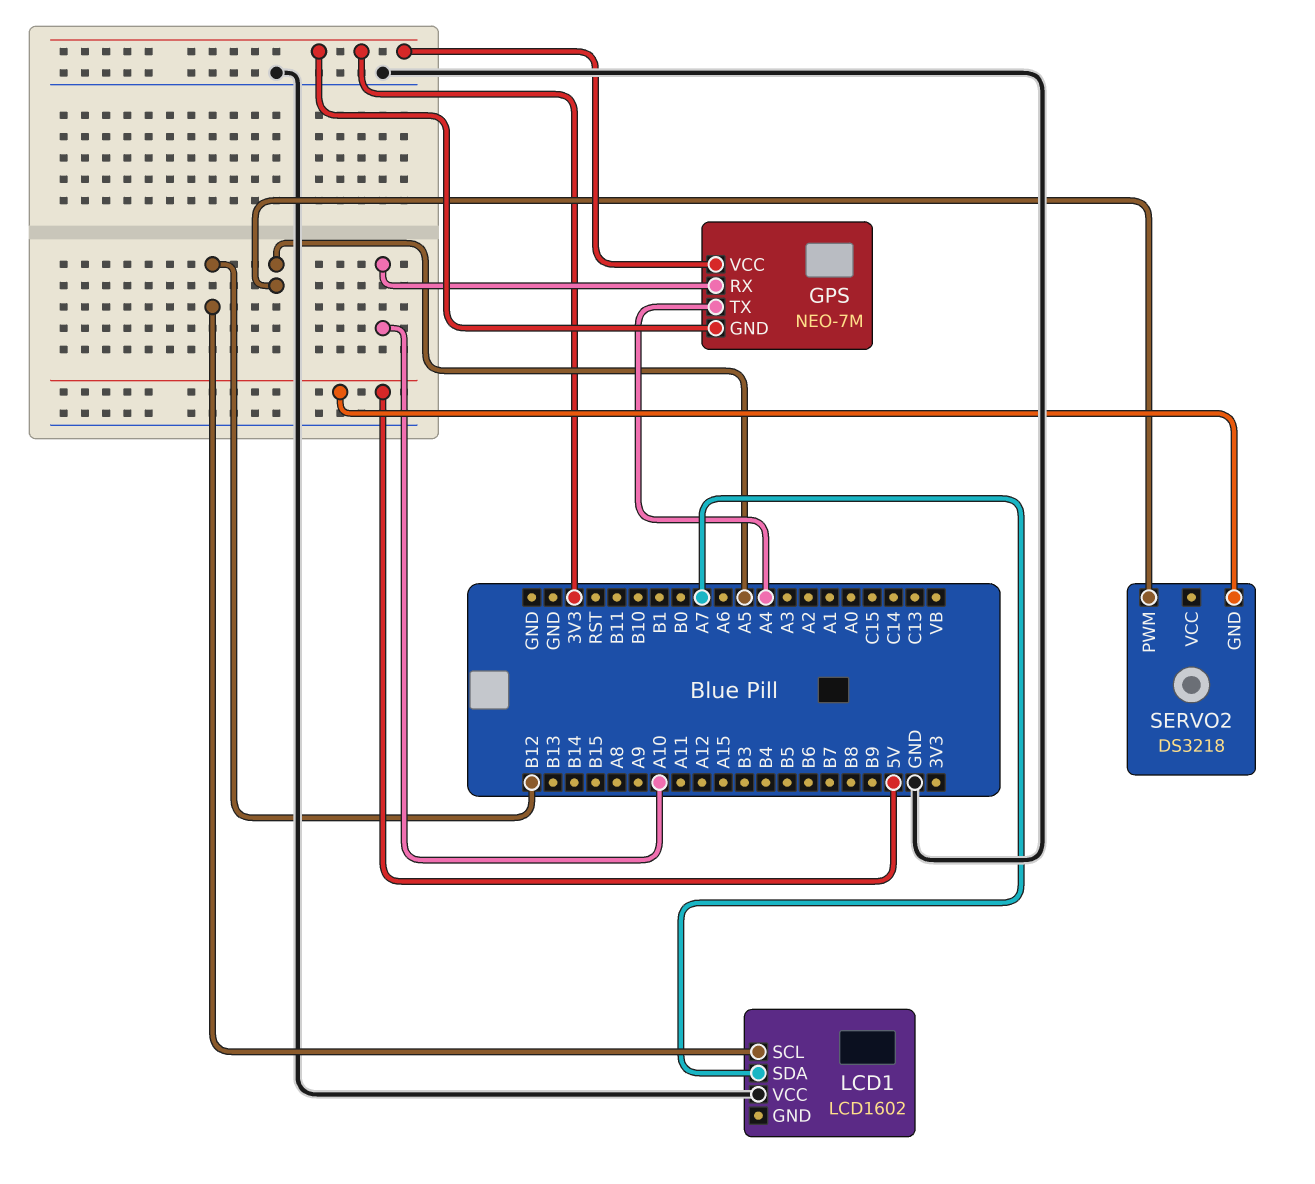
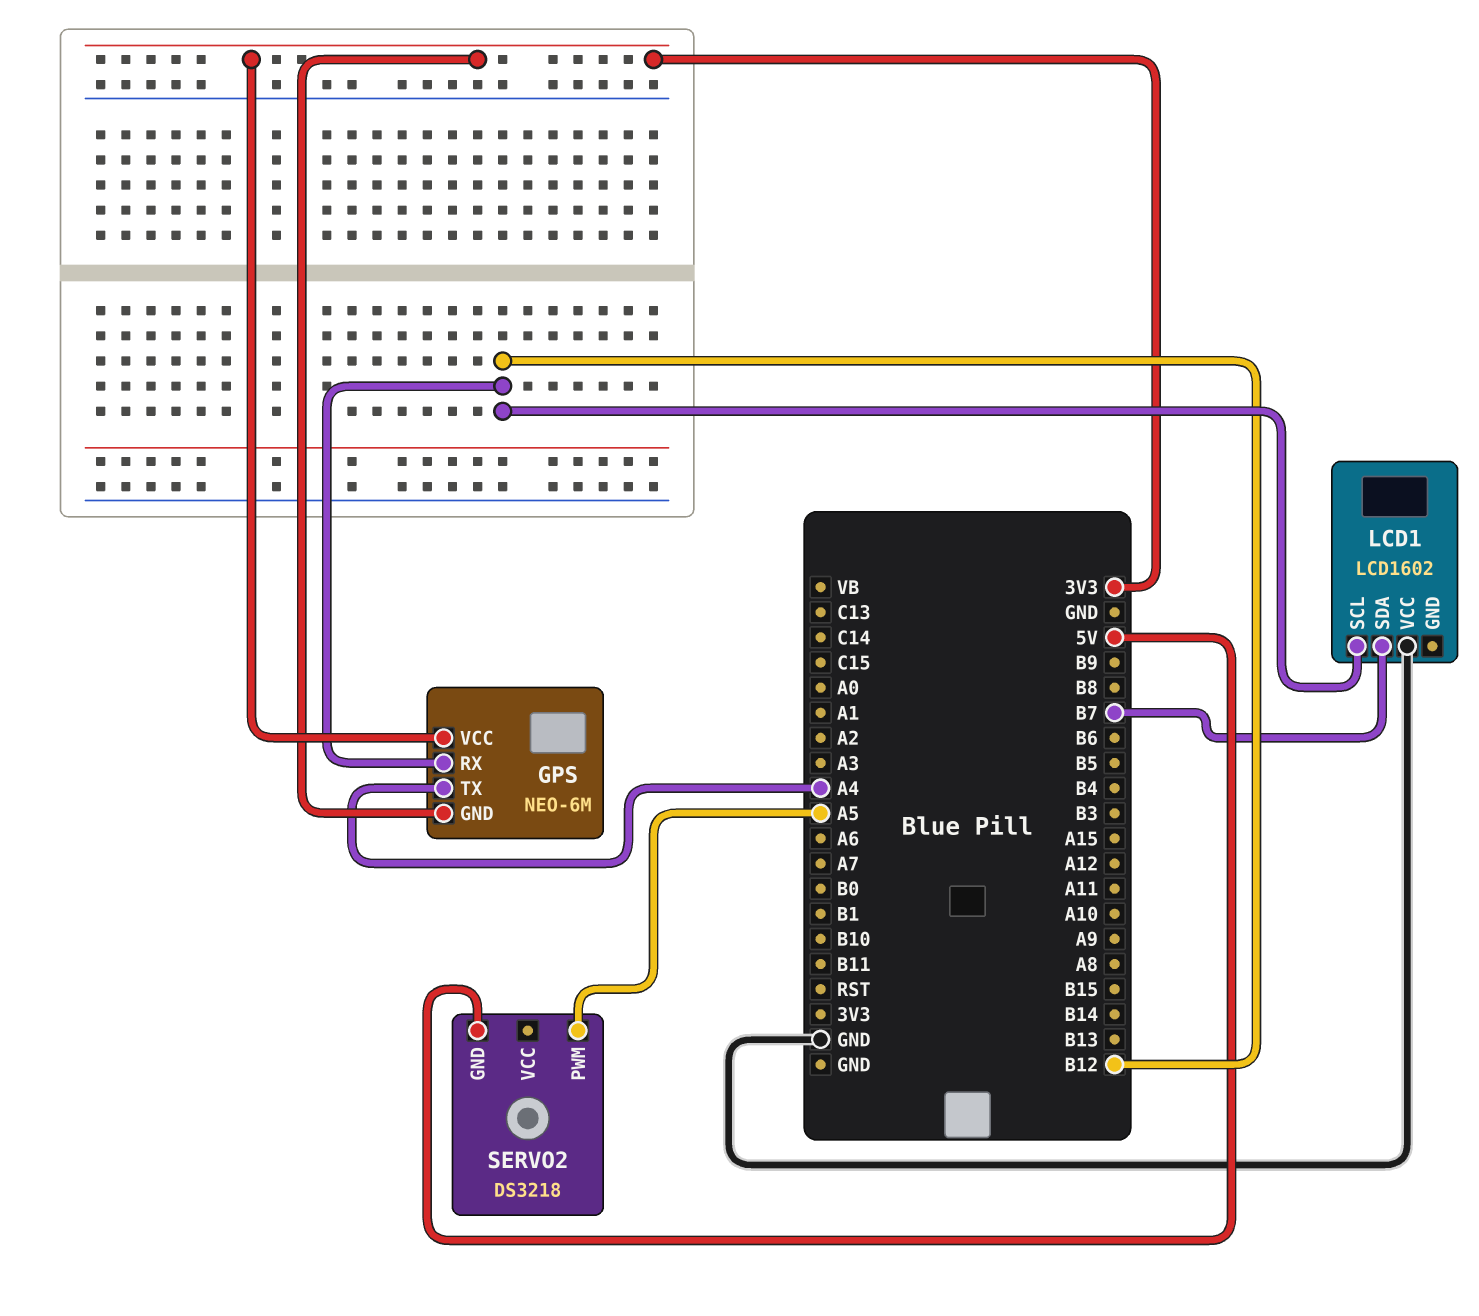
GPS: NEO-7M -> NEO-6M
GPS pin RX: A10 -> B12
LCD1 pin SDA: A7 -> B7

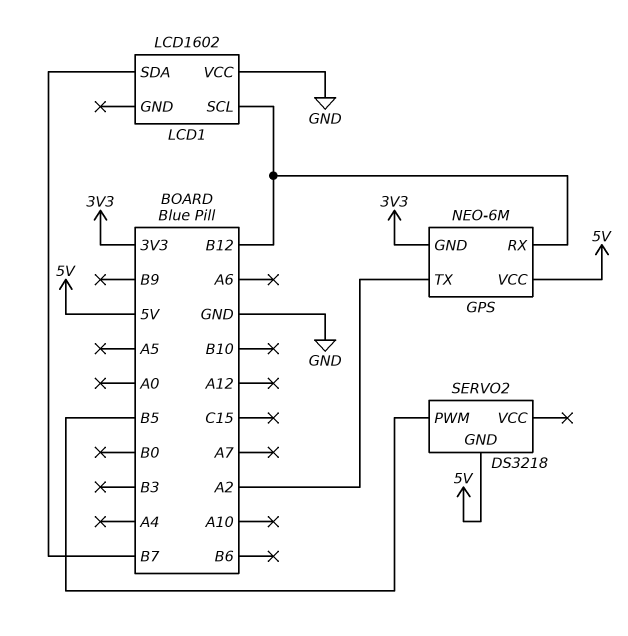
GPS pin TX: A4 -> A2
GPS pin VCC: 3V3 -> 5V
SERVO2 pin PWM: A5 -> B5

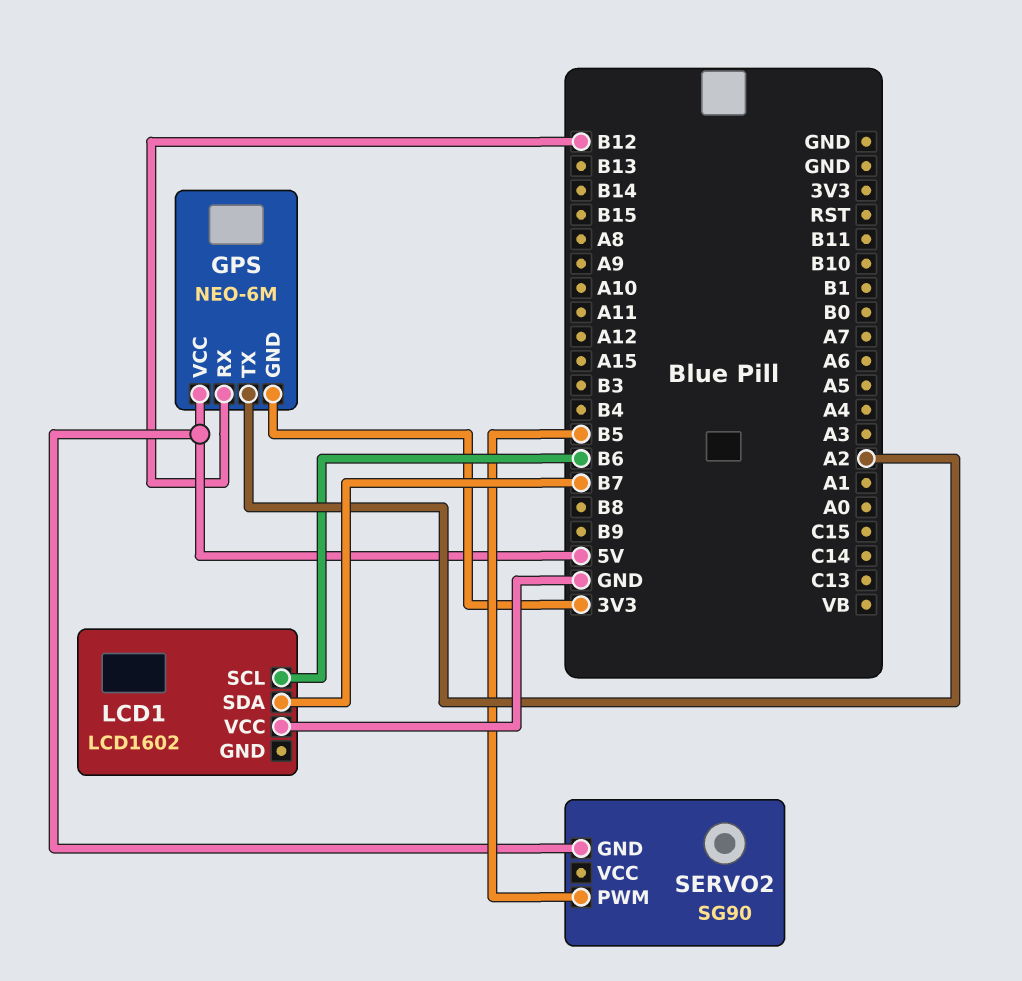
LCD1 pin SCL: B12 -> B6
SERVO2: DS3218 -> SG90

